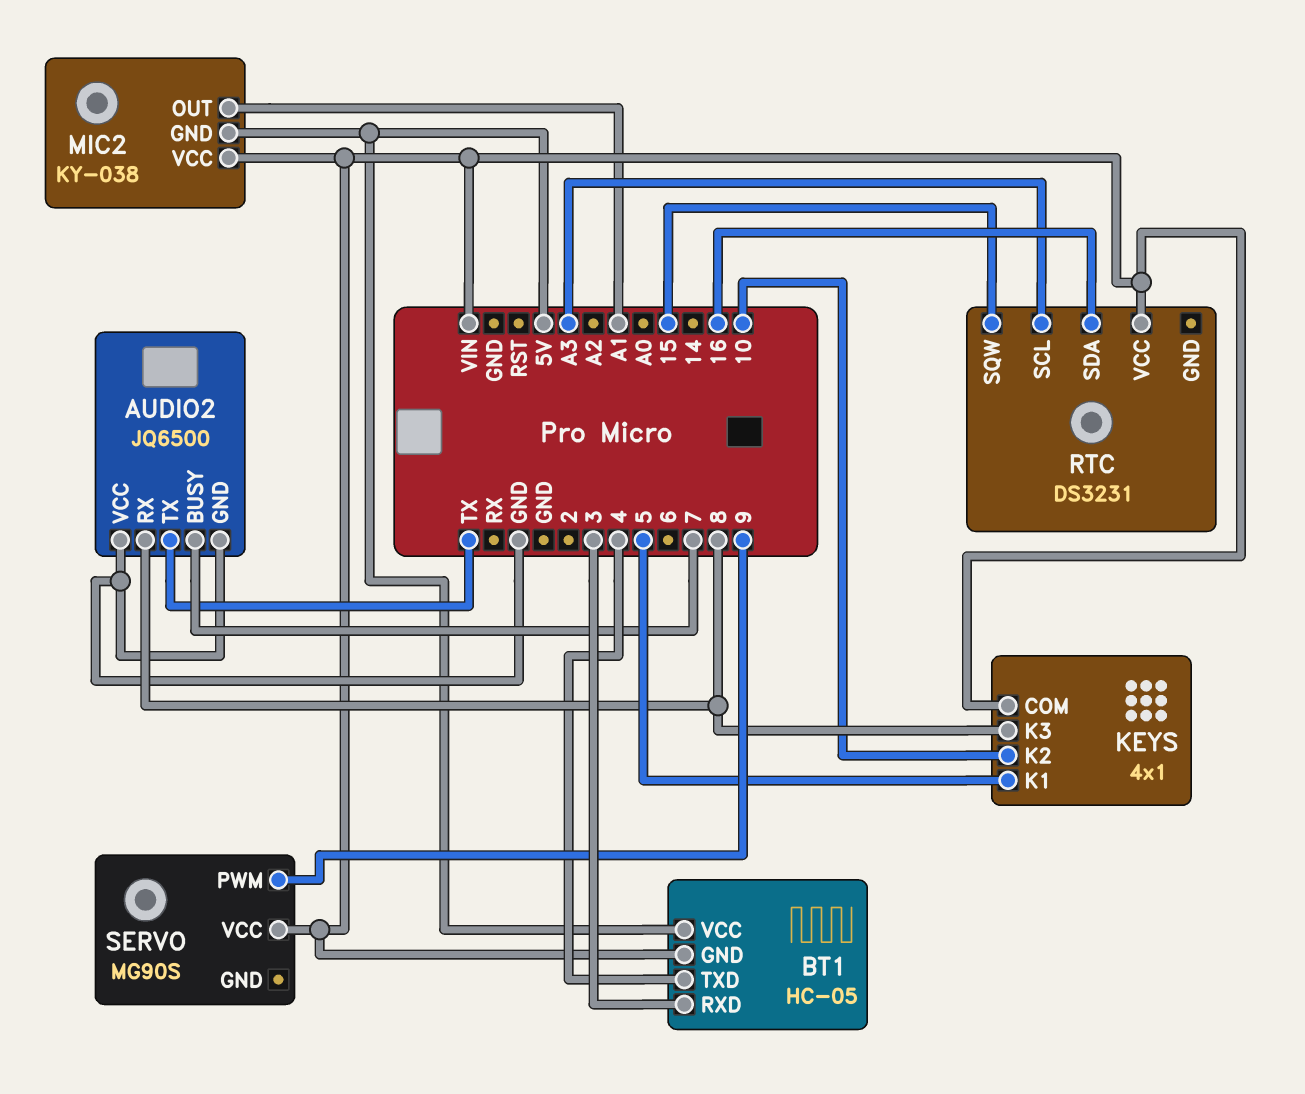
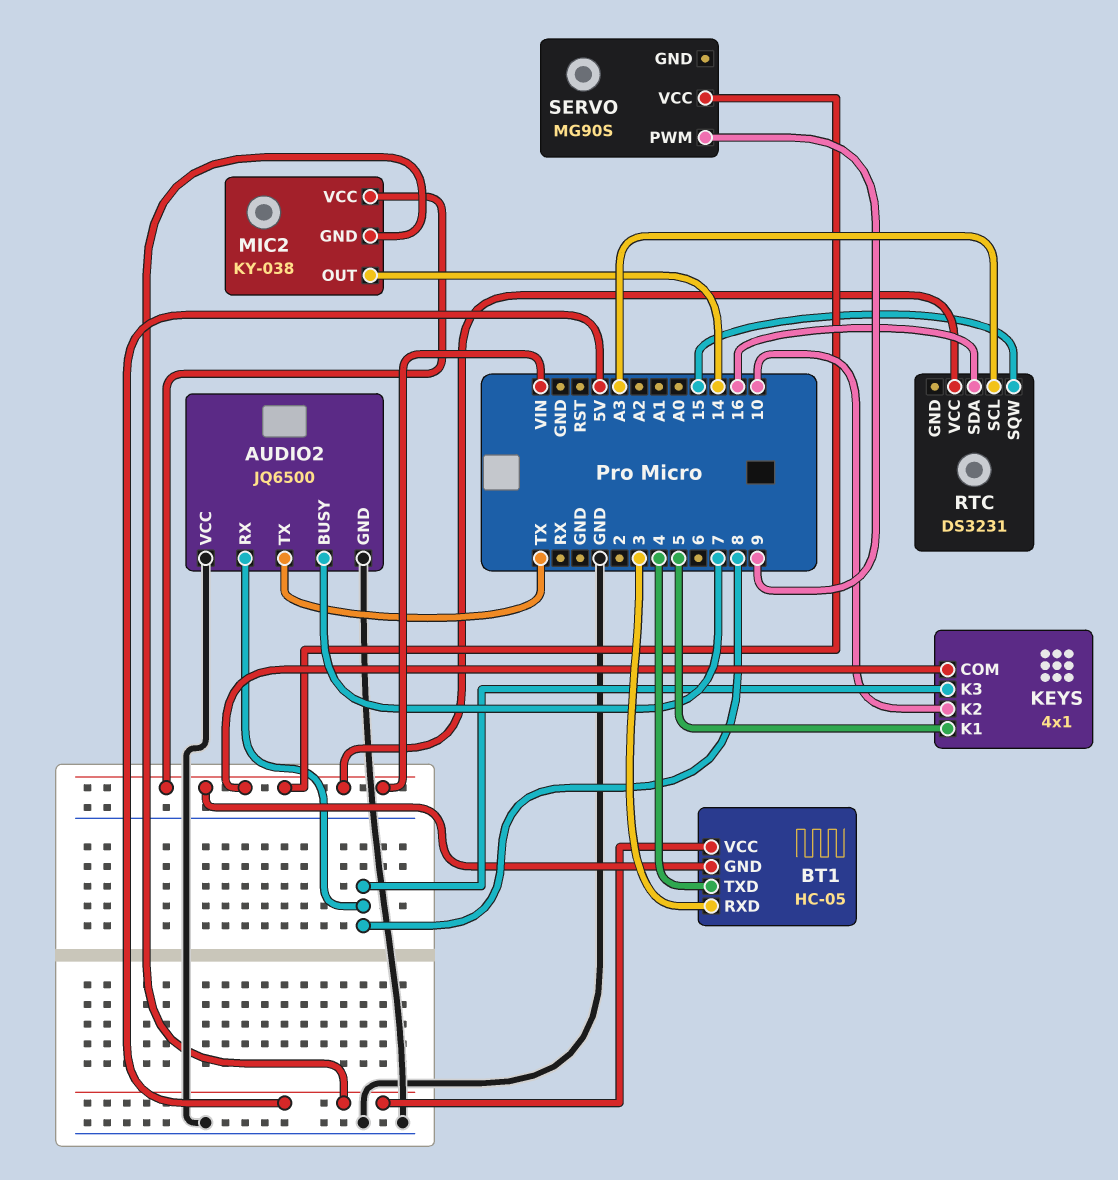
MIC2 pin OUT: A1 -> 14

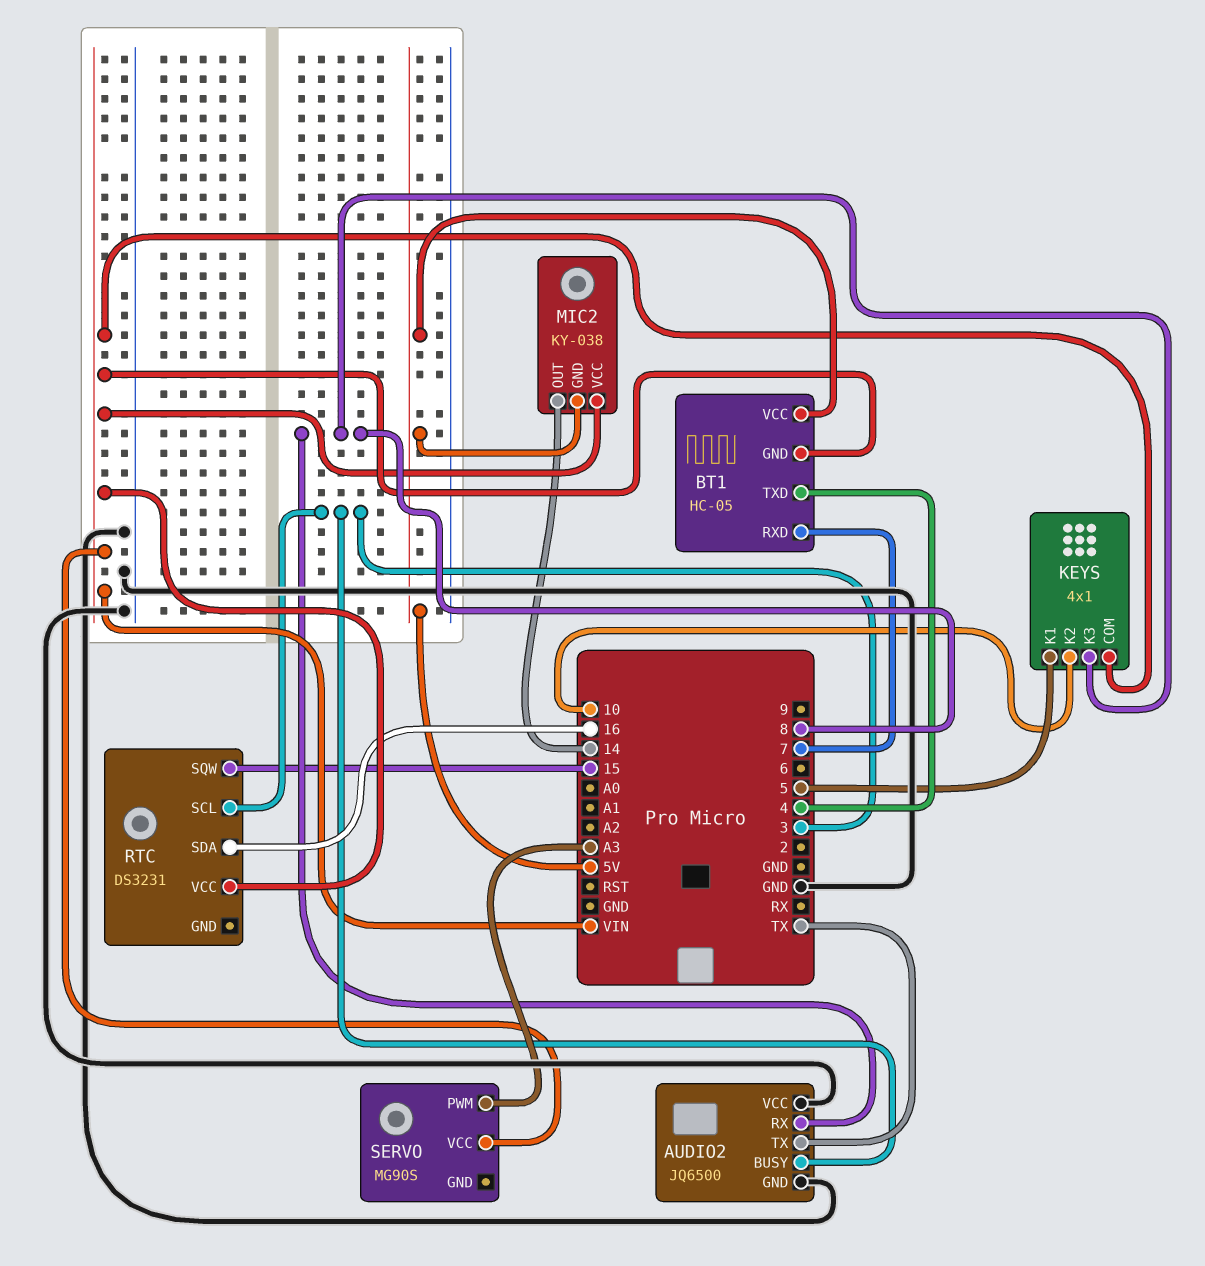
AUDIO2 pin BUSY: 7 -> 3
BT1 pin RXD: 3 -> 7
RTC pin SCL: A3 -> 3
SERVO pin PWM: 9 -> A3

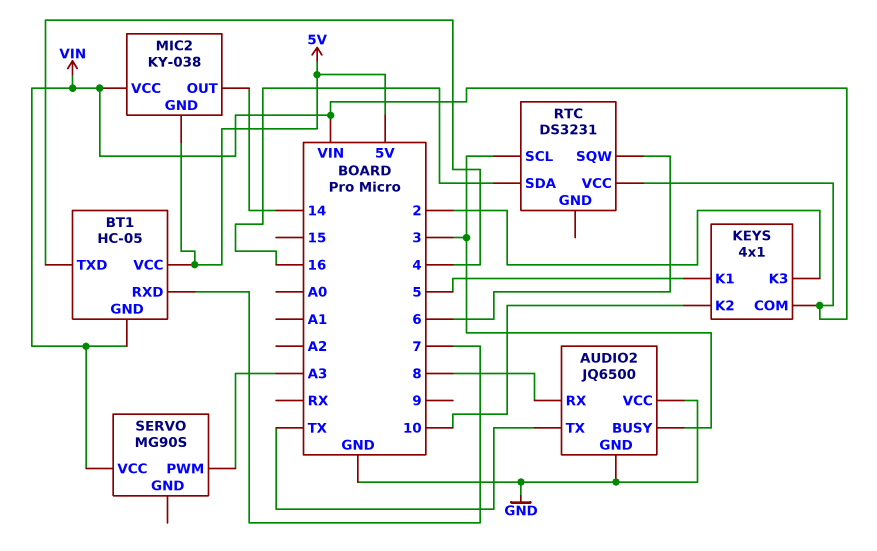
KEYS pin K3: 8 -> 2
RTC pin SQW: 15 -> 6

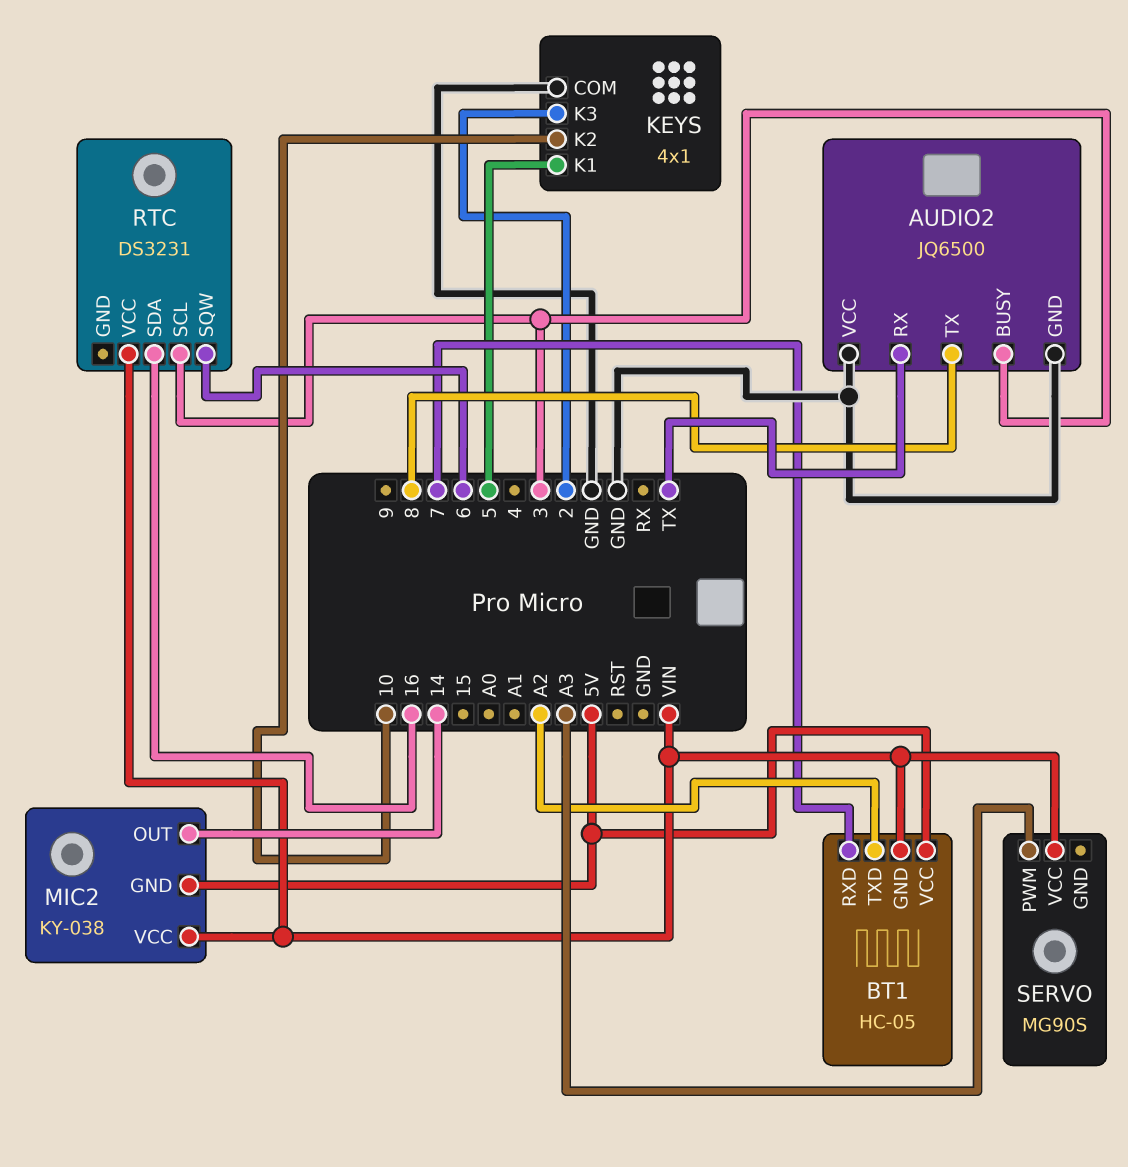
AUDIO2 pin RX: 8 -> TX
AUDIO2 pin TX: TX -> 8
BT1 pin TXD: 4 -> A2
KEYS pin COM: VIN -> GND

